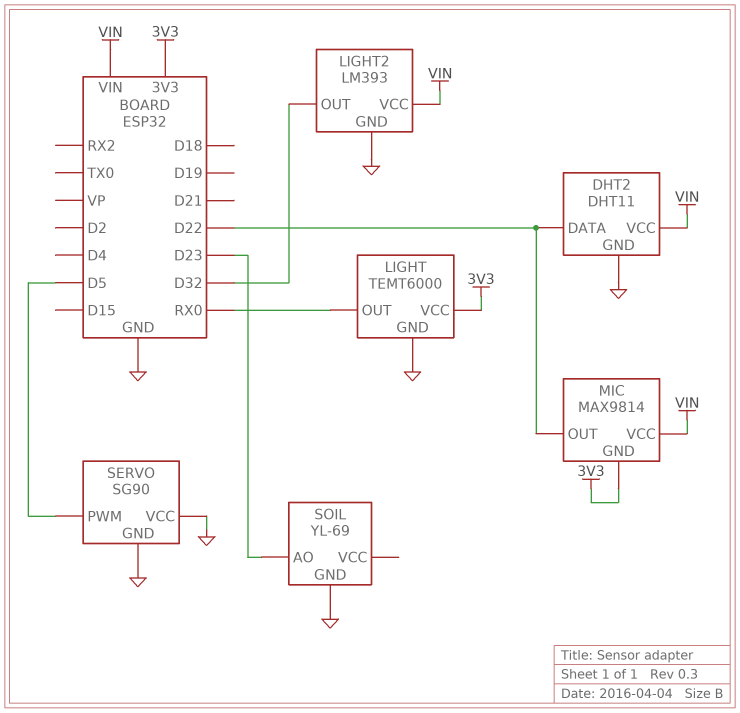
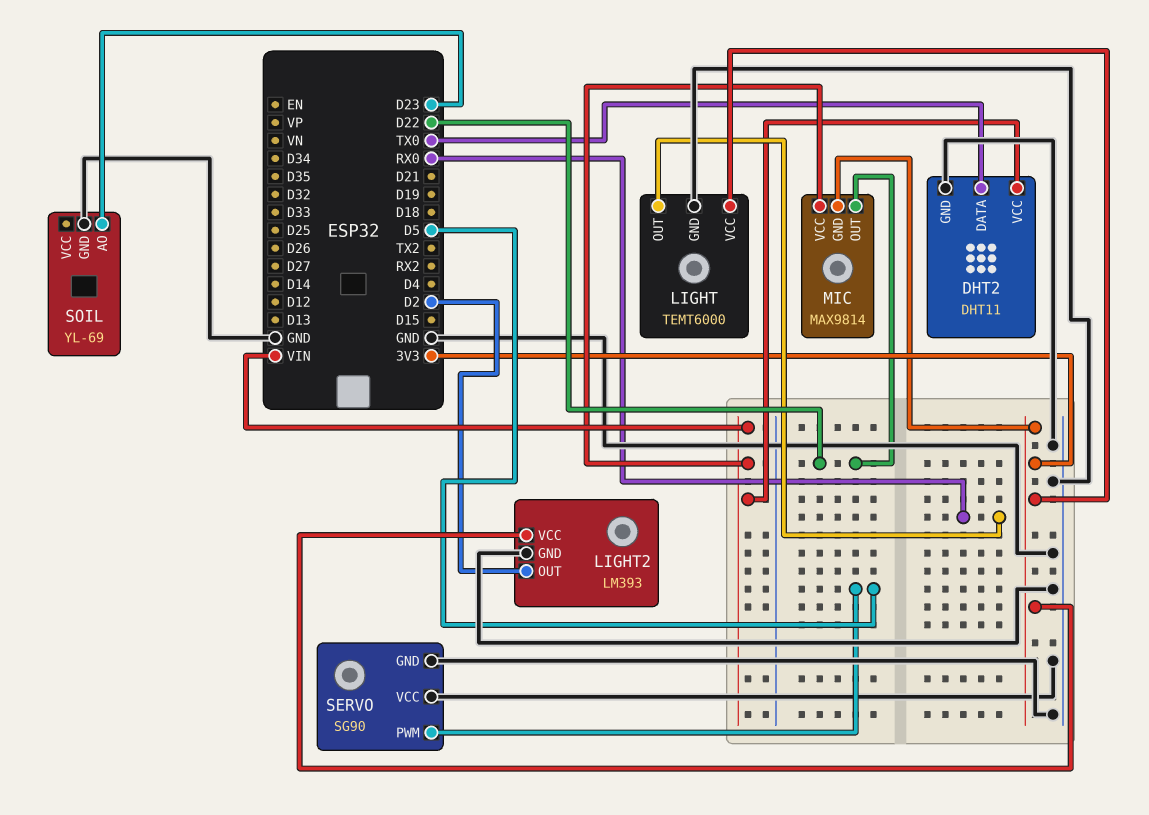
DHT2 pin DATA: D22 -> TX0
LIGHT2 pin OUT: D32 -> D2
LIGHT2 pin VCC: VIN -> 3V3

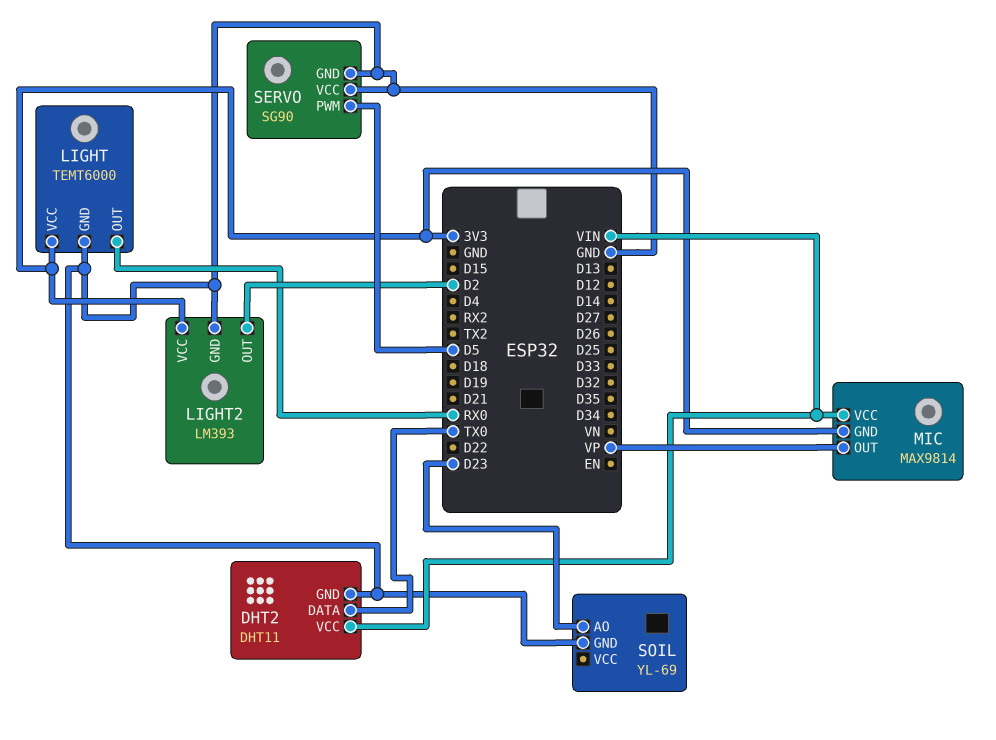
MIC pin OUT: D22 -> VP

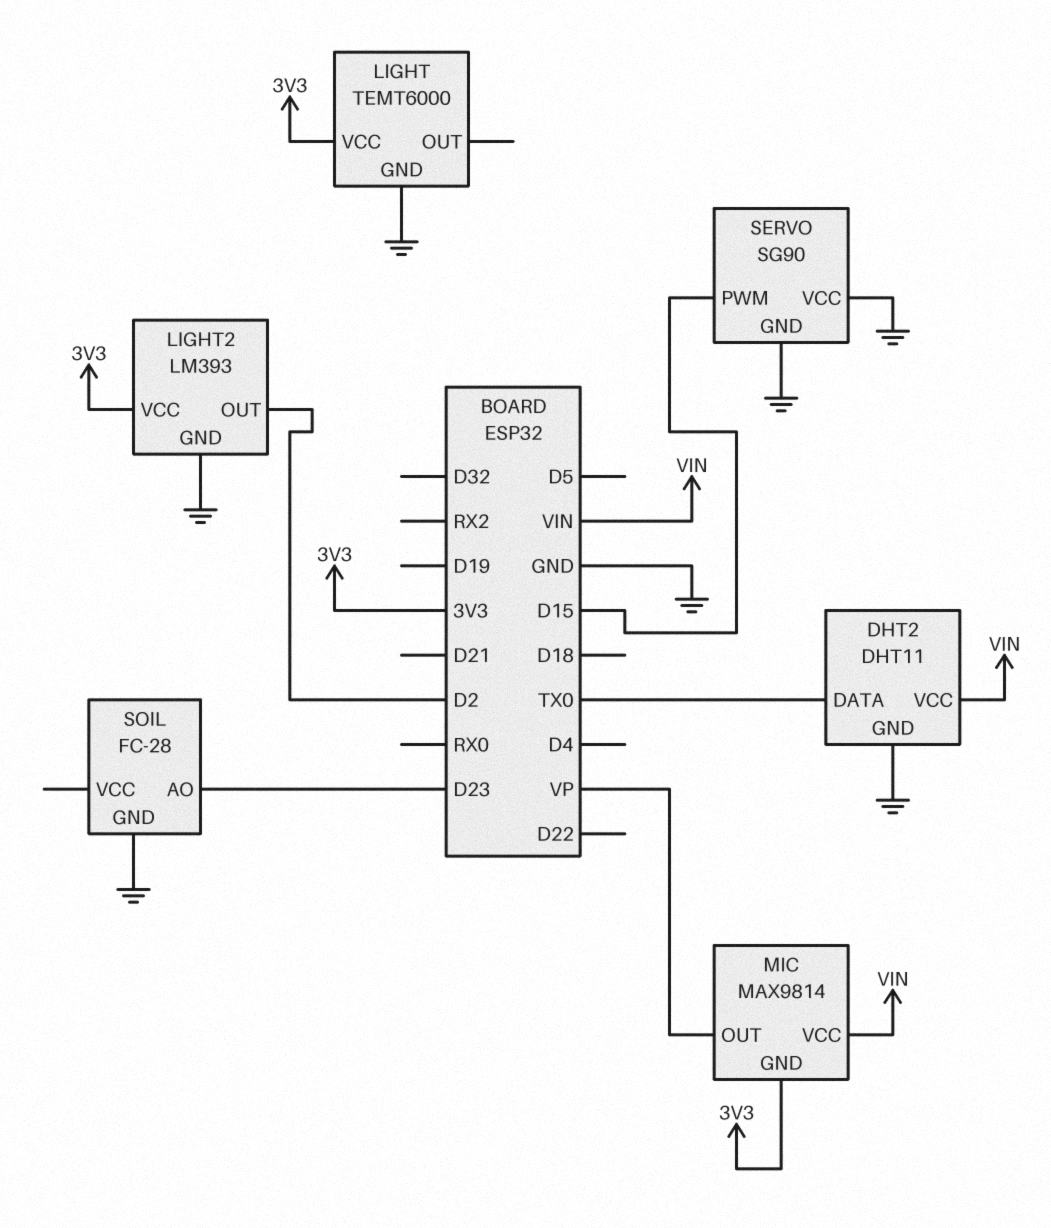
LIGHT pin OUT: RX0 -> none
SERVO pin PWM: D5 -> D15
SOIL: YL-69 -> FC-28

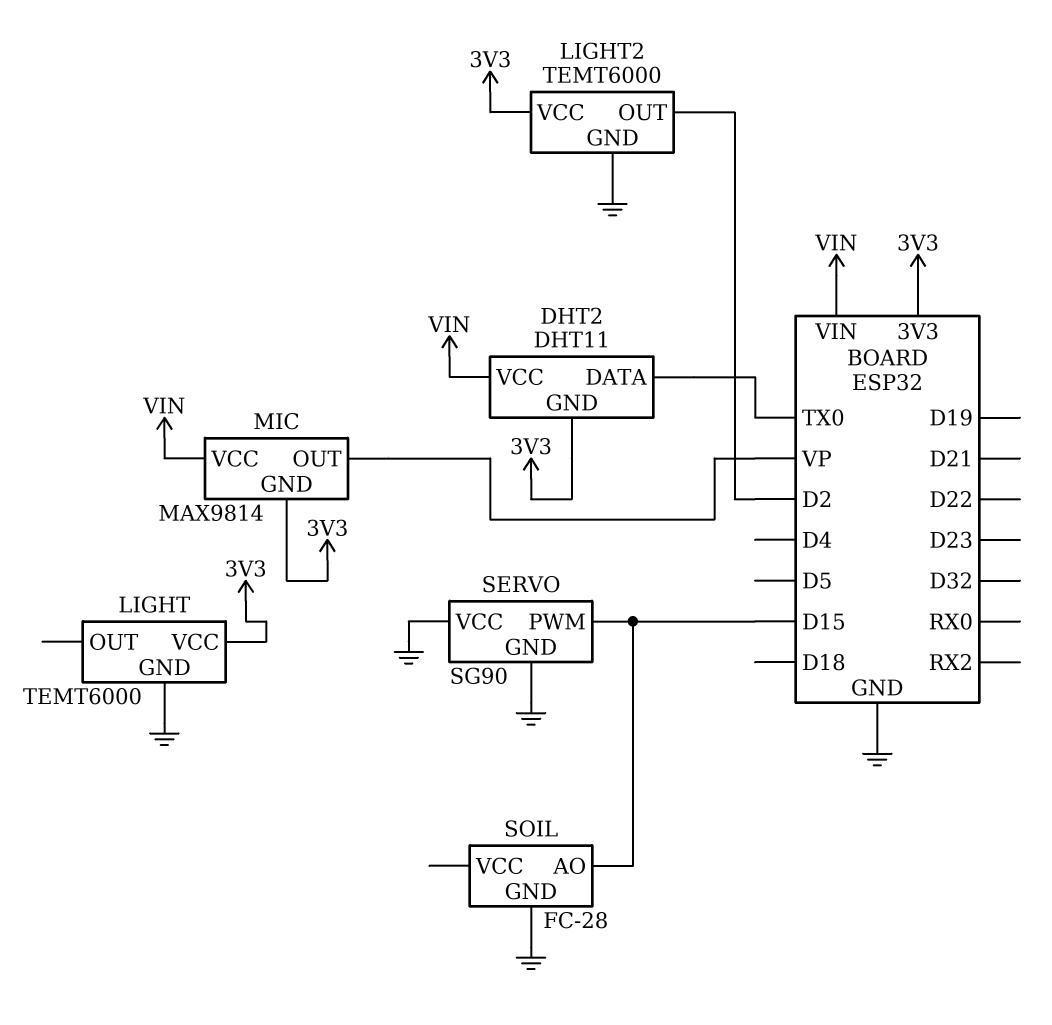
DHT2 pin GND: GND -> 3V3
LIGHT2: LM393 -> TEMT6000
SOIL pin AO: D23 -> D15

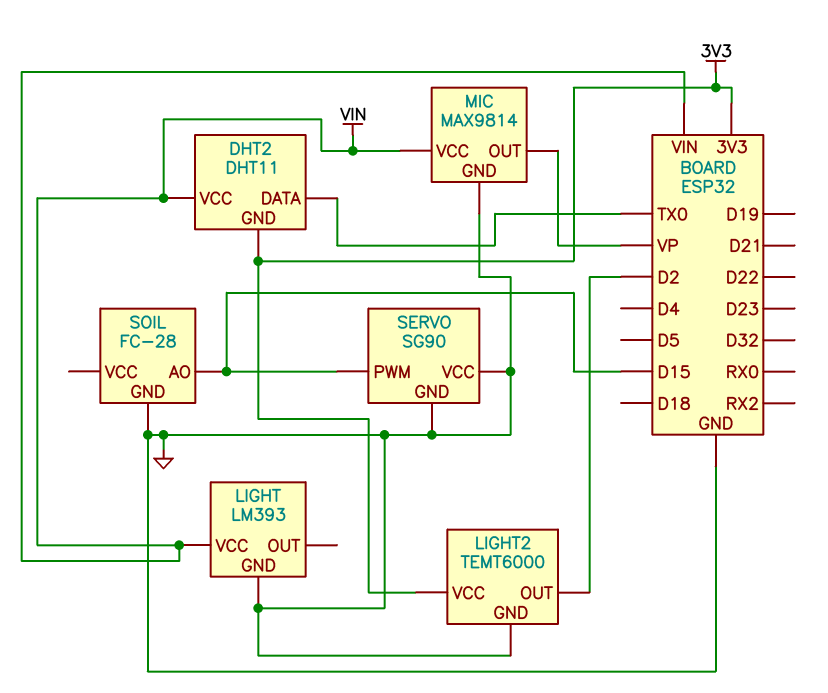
LIGHT: TEMT6000 -> LM393
LIGHT pin VCC: 3V3 -> VIN
MIC pin GND: 3V3 -> GND

